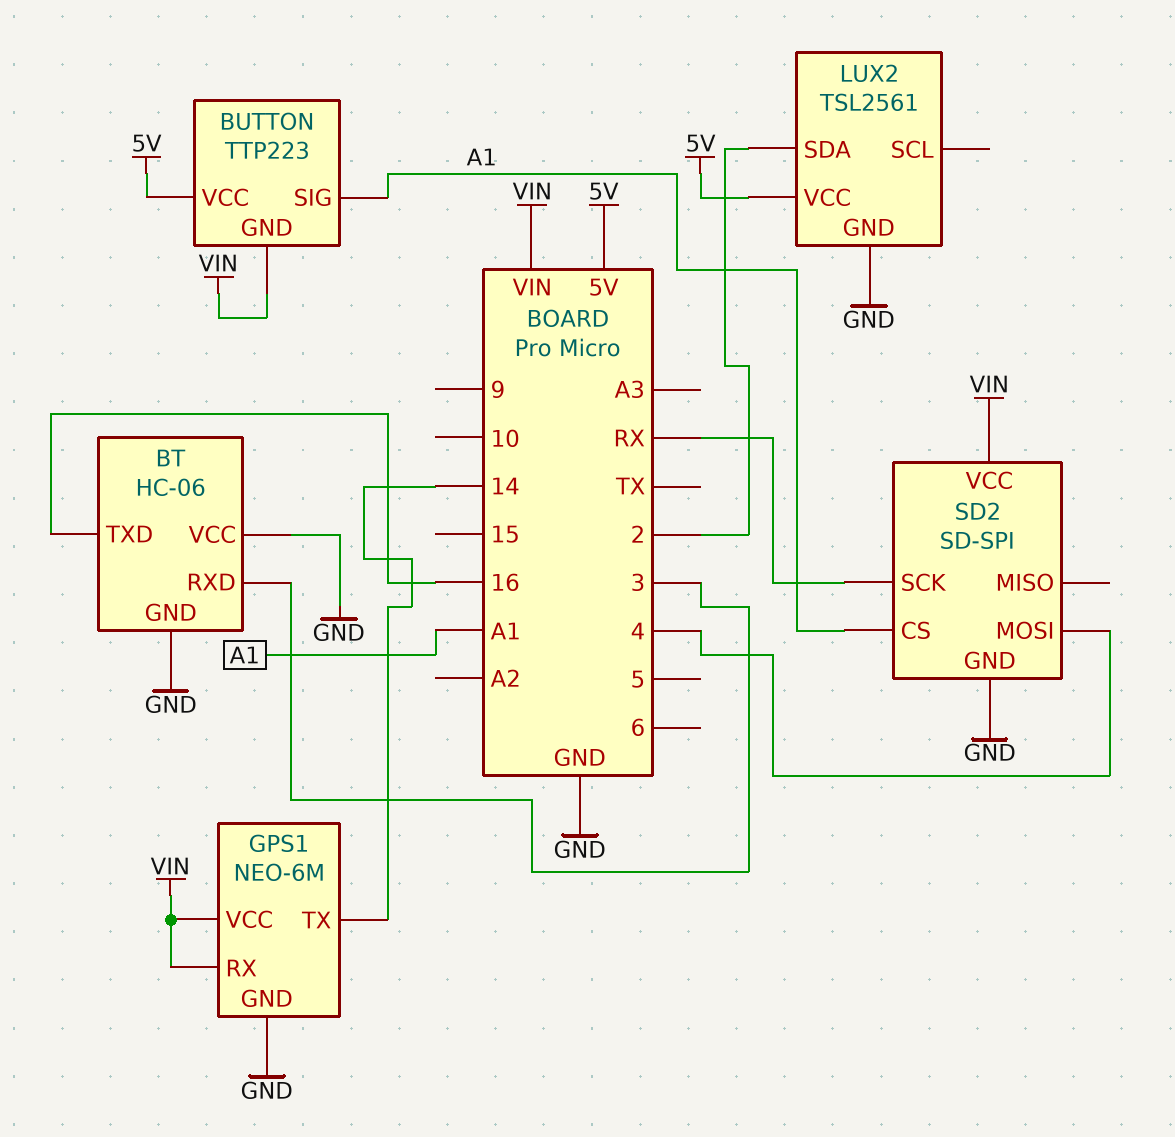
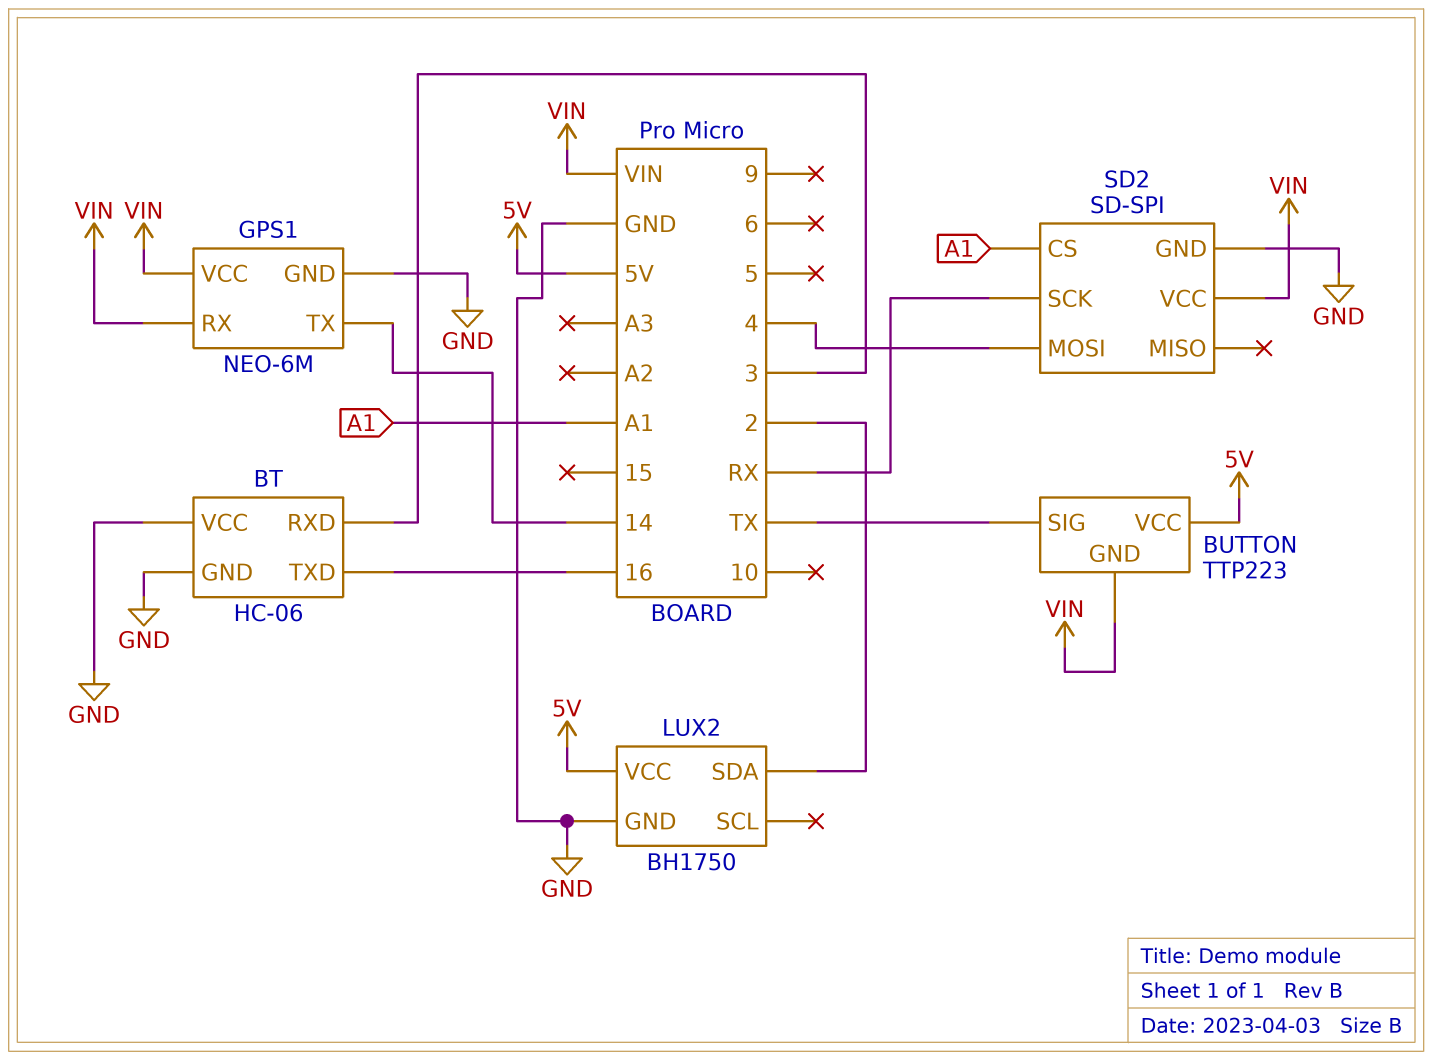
BUTTON pin SIG: A1 -> TX
LUX2: TSL2561 -> BH1750

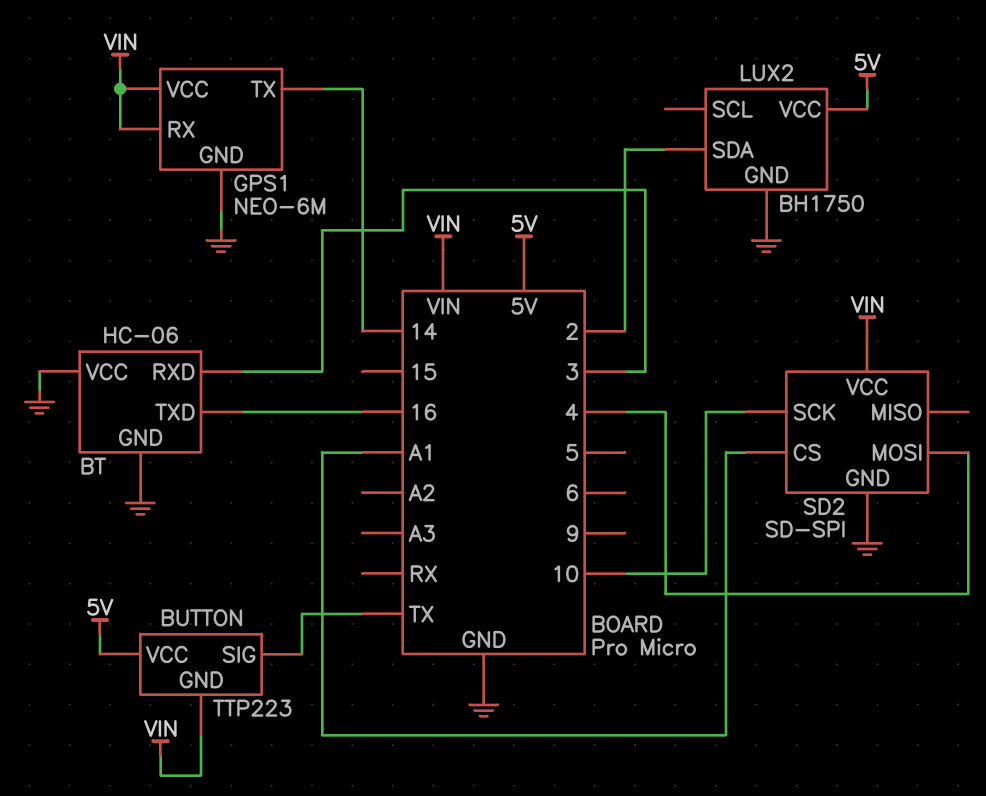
SD2 pin SCK: RX -> 10

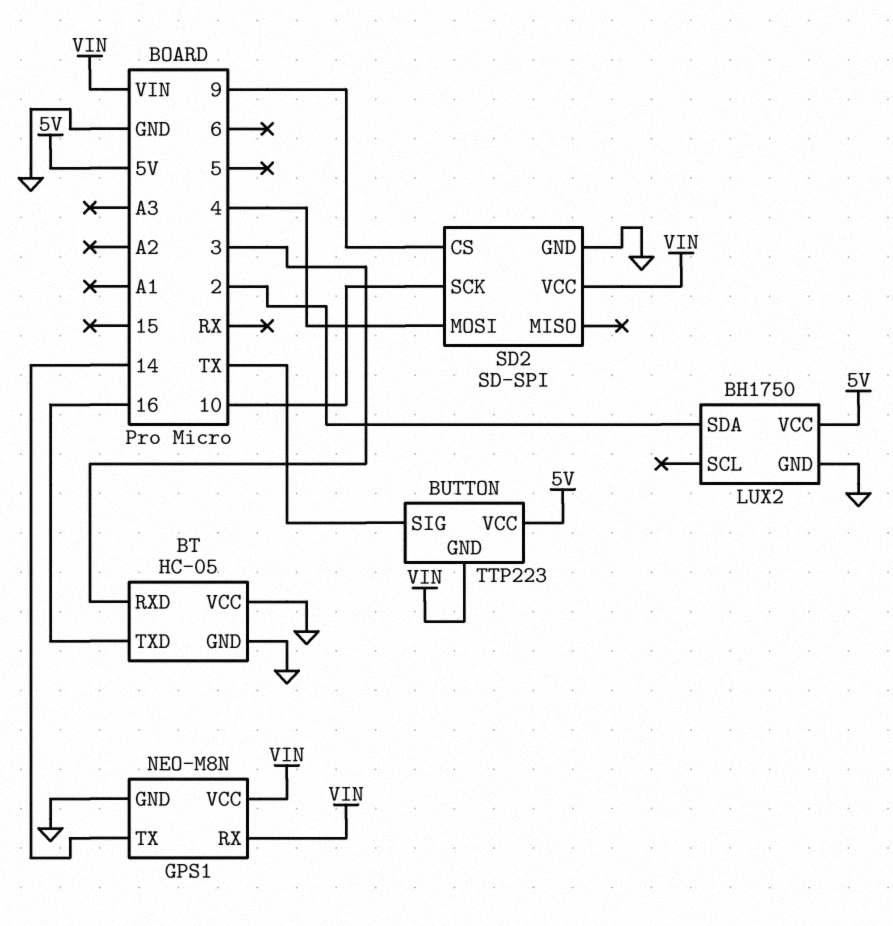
BT: HC-06 -> HC-05
GPS1: NEO-6M -> NEO-M8N
SD2 pin CS: A1 -> 9

